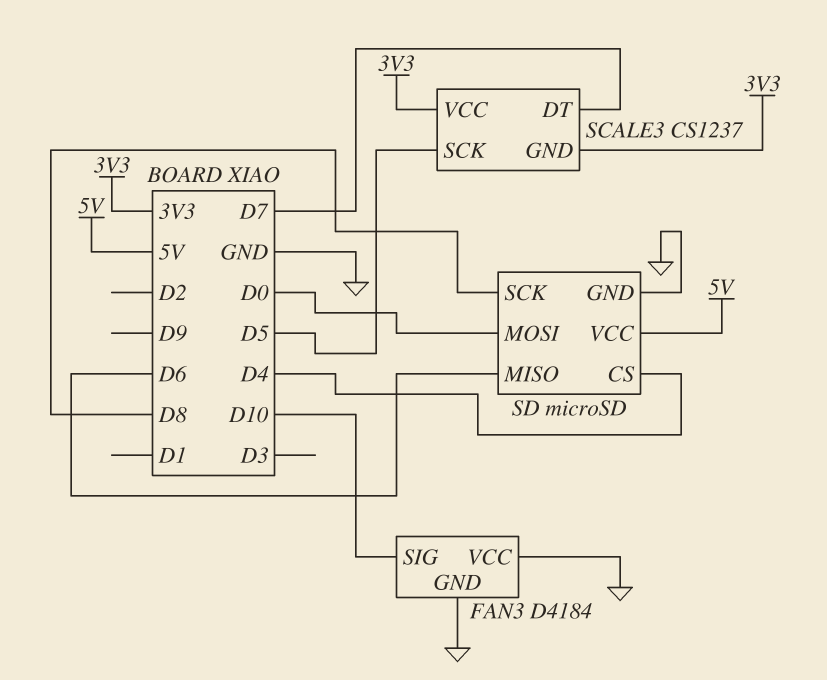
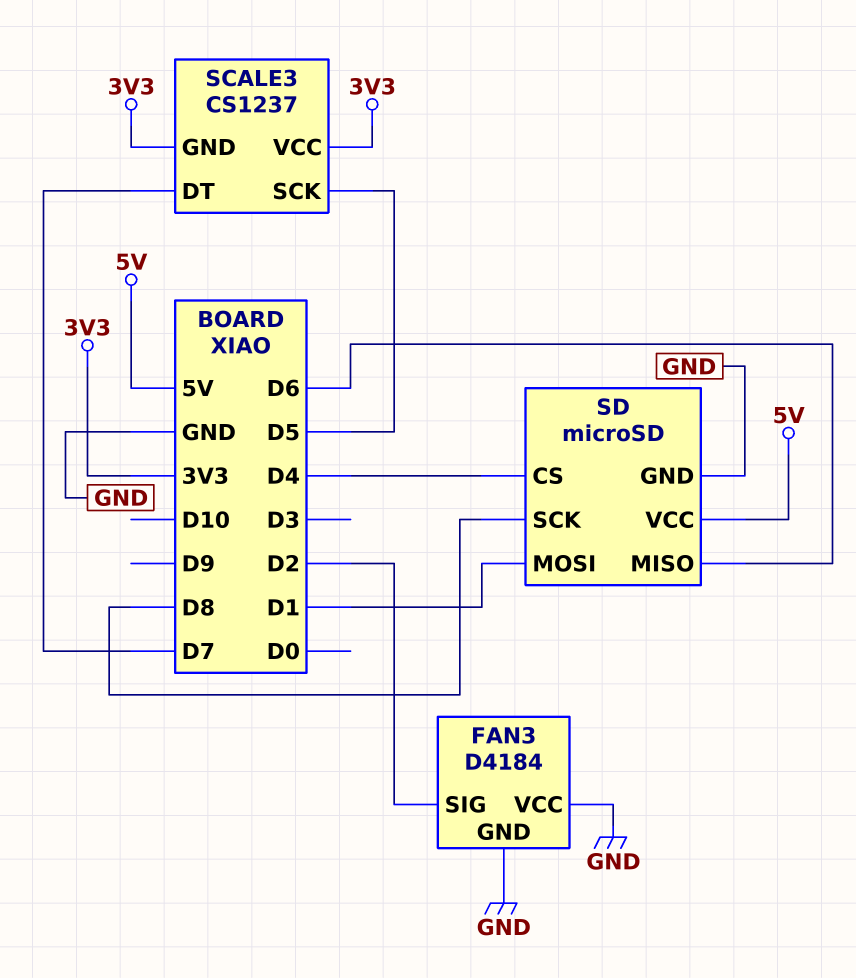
FAN3 pin SIG: D10 -> D2
SD pin MOSI: D0 -> D1

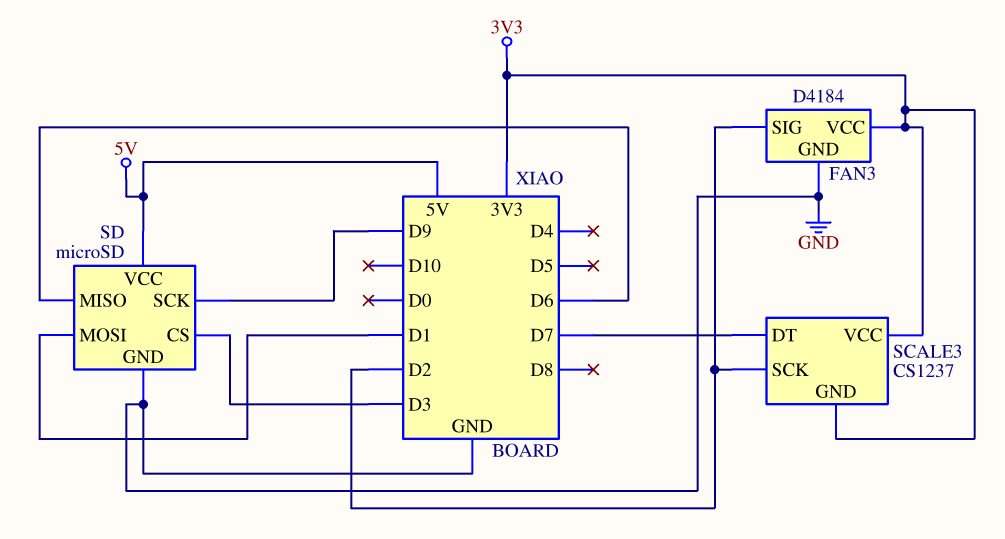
FAN3 pin VCC: GND -> 3V3
SCALE3 pin SCK: D5 -> D2
SD pin CS: D4 -> D3
SD pin SCK: D8 -> D9

